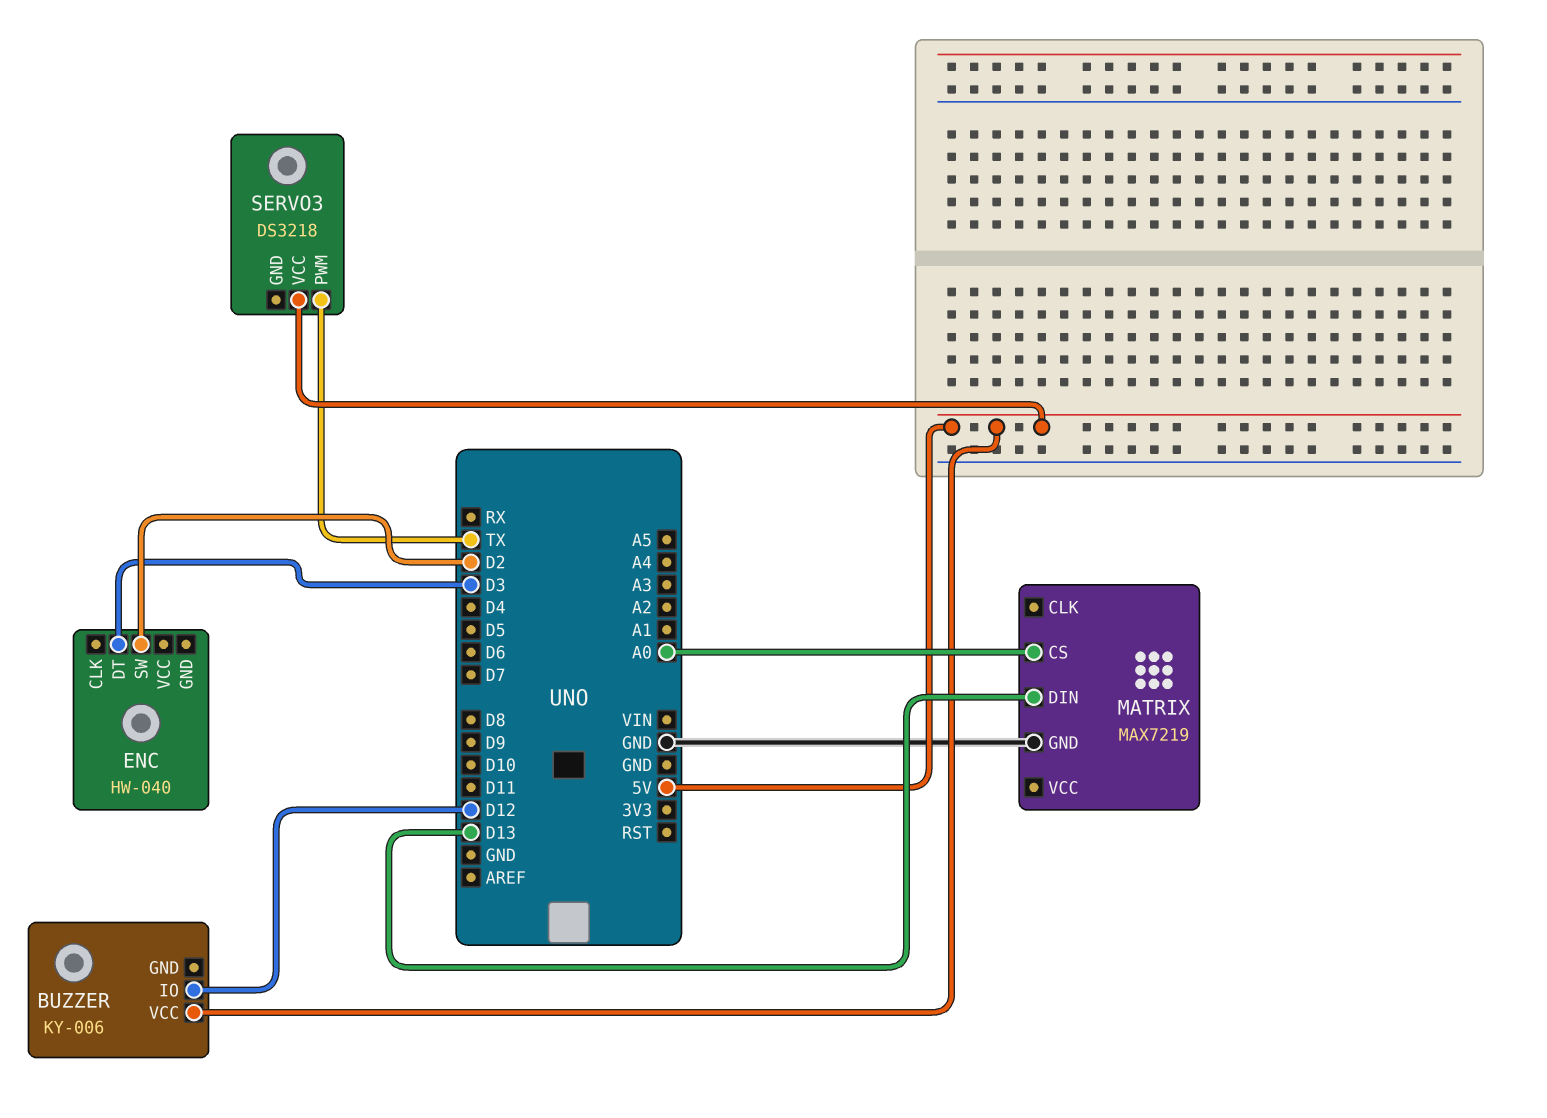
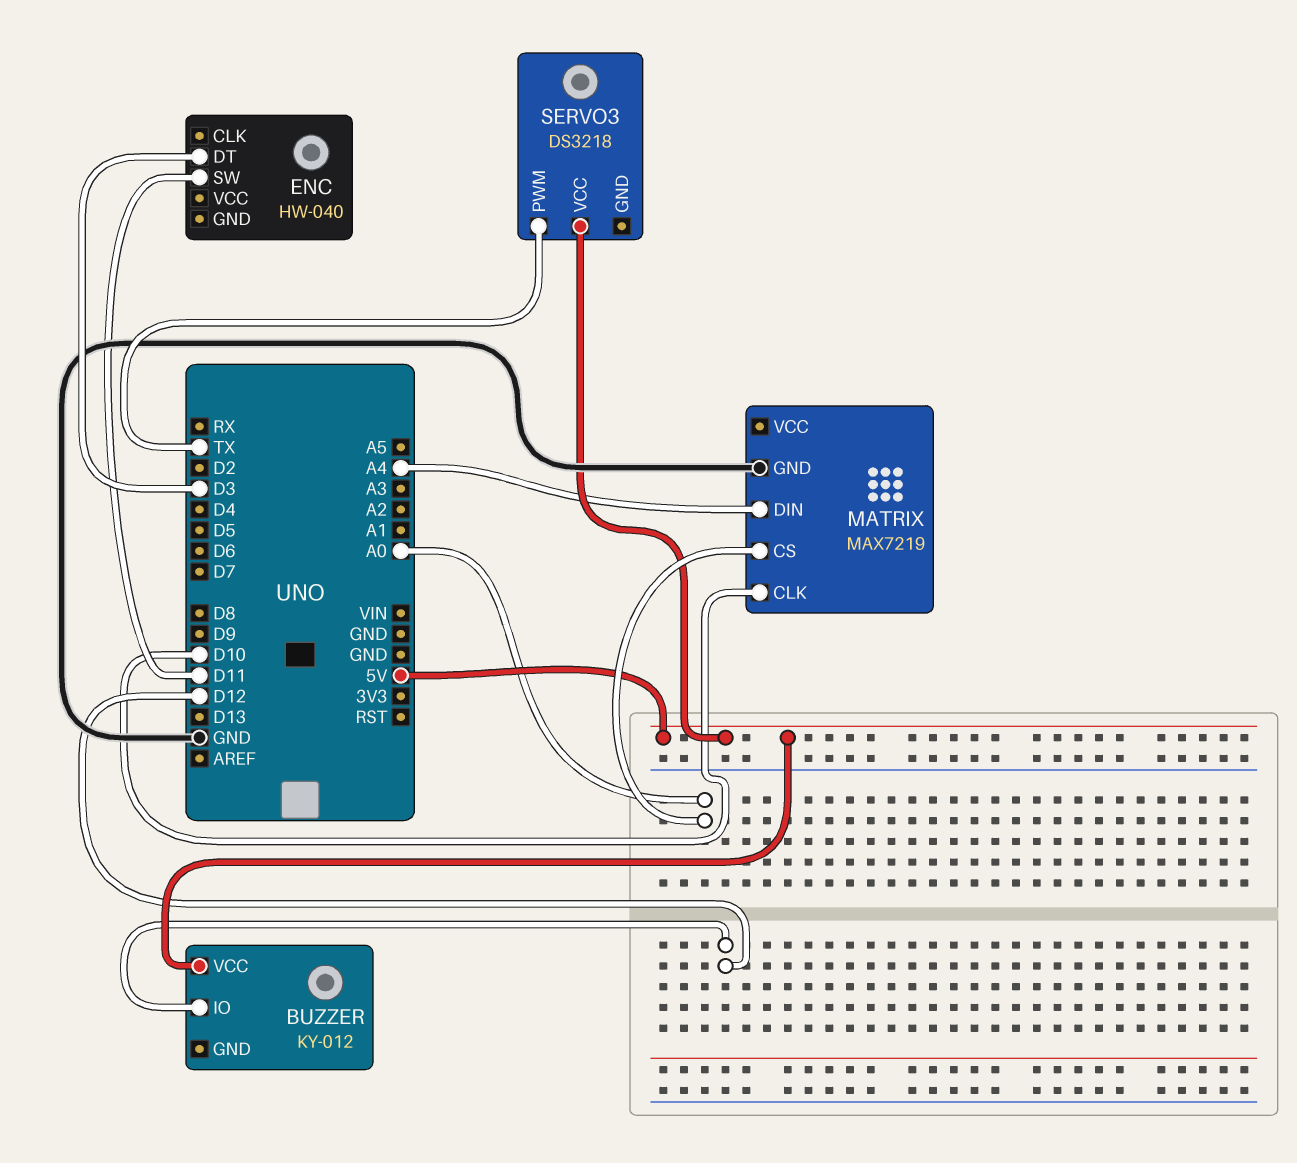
BUZZER: KY-006 -> KY-012
ENC pin SW: D2 -> D11
MATRIX pin CLK: none -> D10
MATRIX pin DIN: D13 -> A4

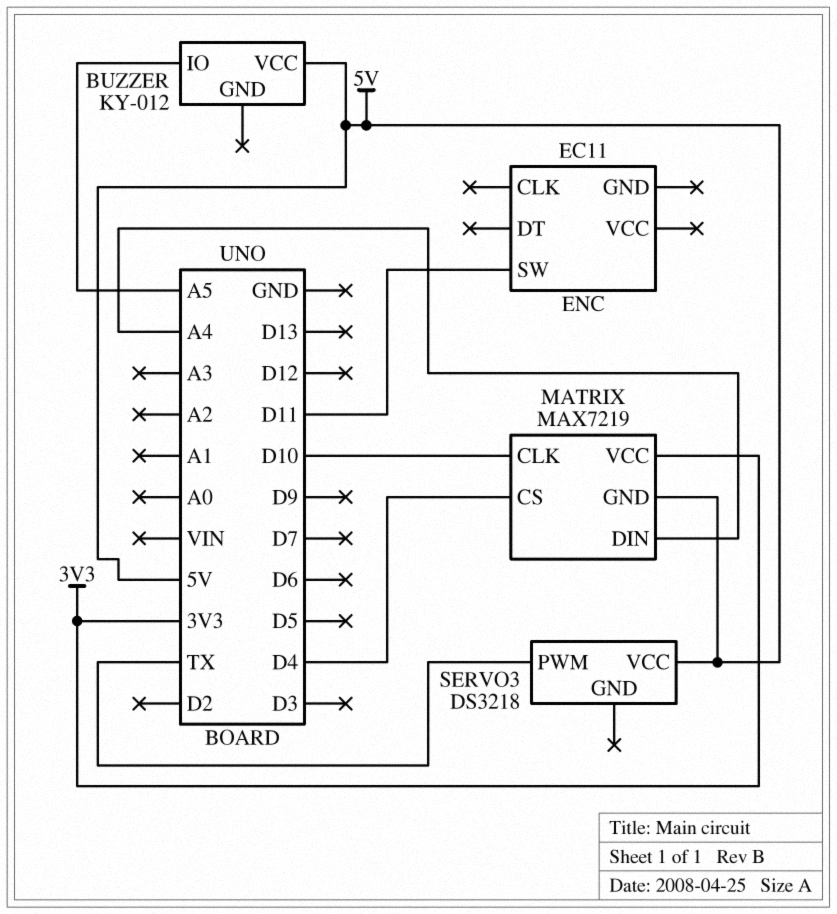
BUZZER pin IO: D12 -> A5
ENC: HW-040 -> EC11
ENC pin DT: D3 -> none
MATRIX pin CS: A0 -> D4
MATRIX pin GND: GND -> 5V
MATRIX pin VCC: none -> 3V3

